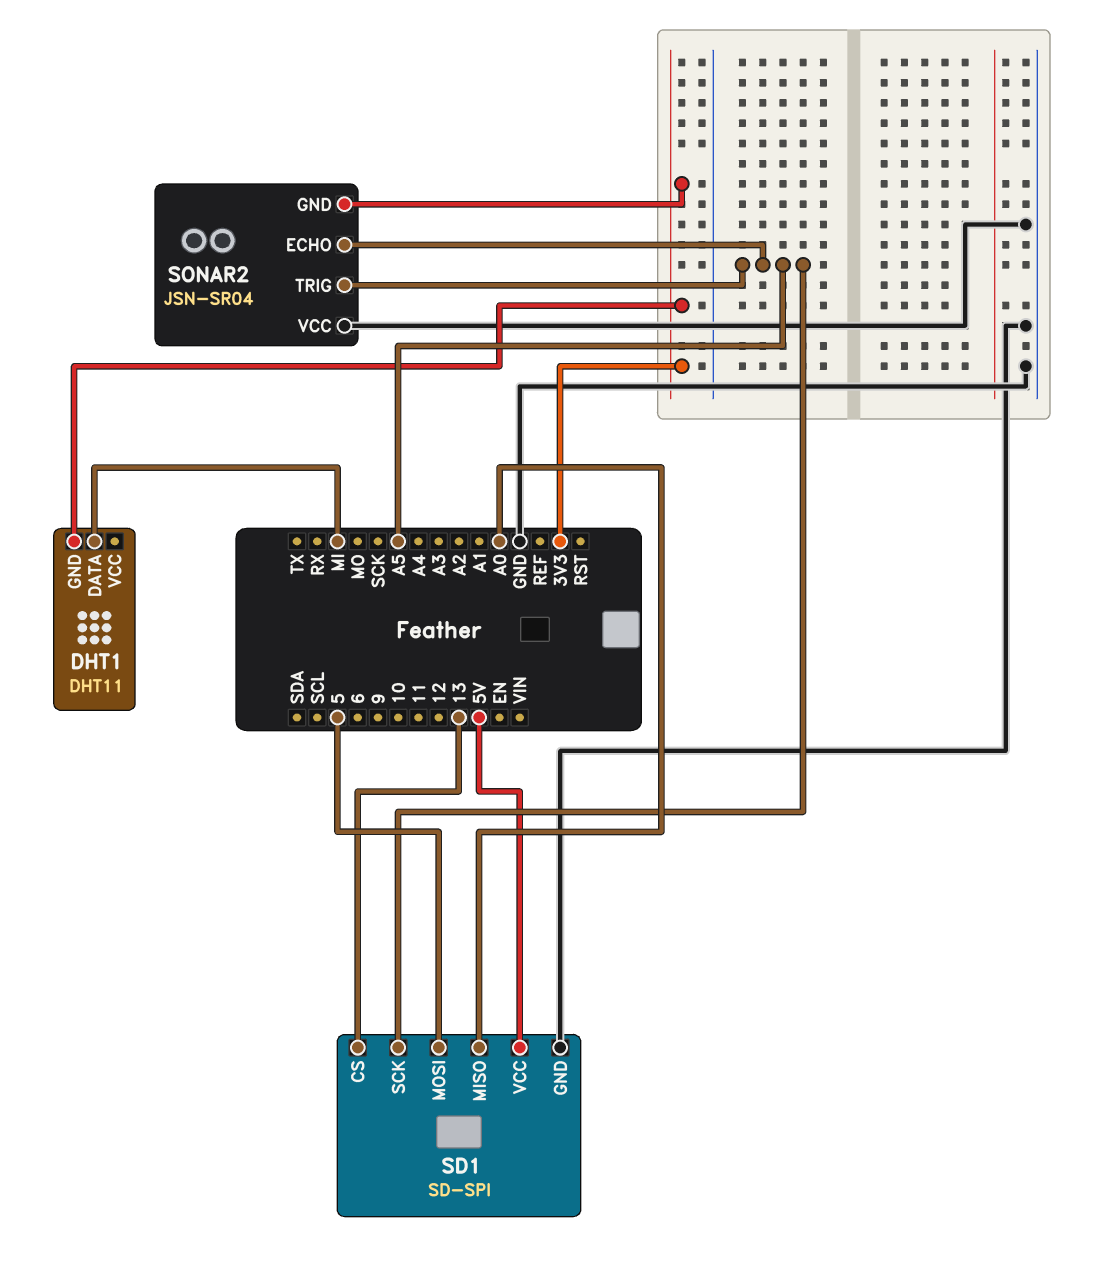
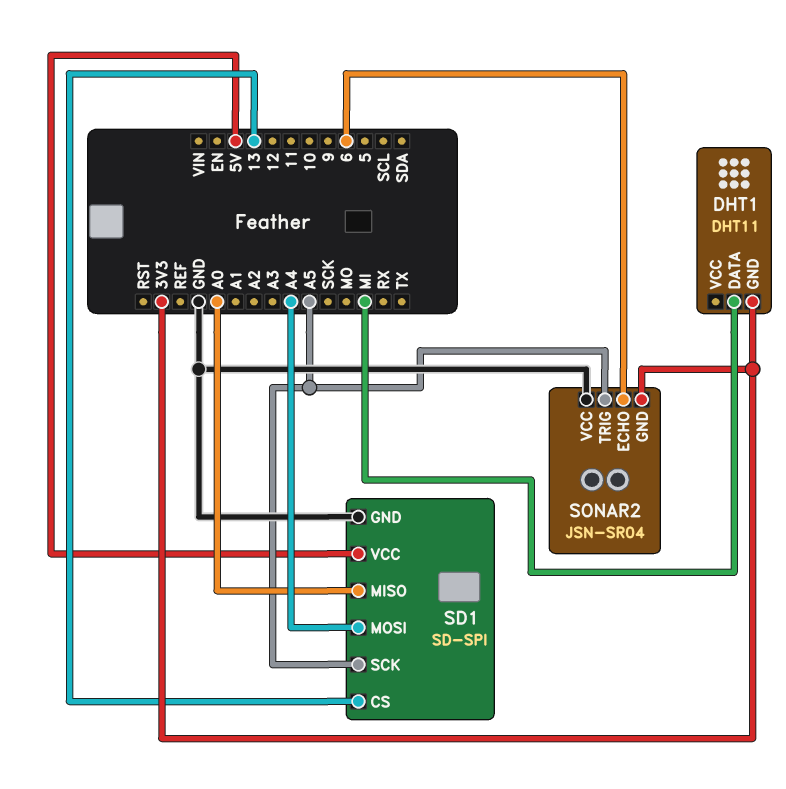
SD1 pin MOSI: 5 -> A4
SONAR2 pin ECHO: A5 -> 6

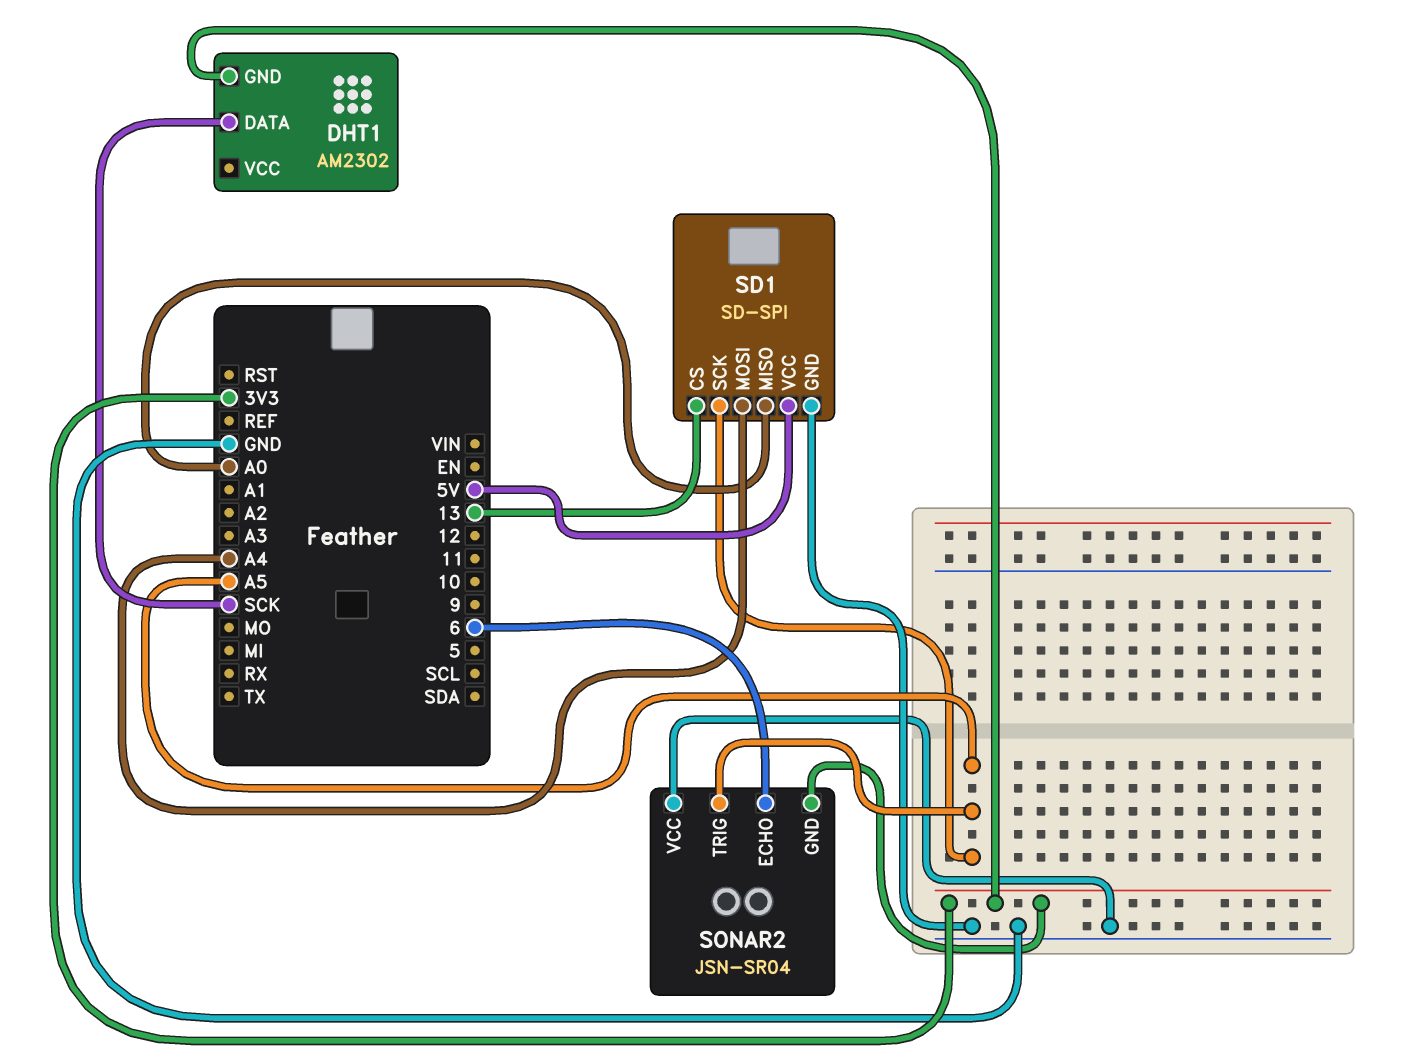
DHT1: DHT11 -> AM2302
DHT1 pin DATA: MI -> SCK

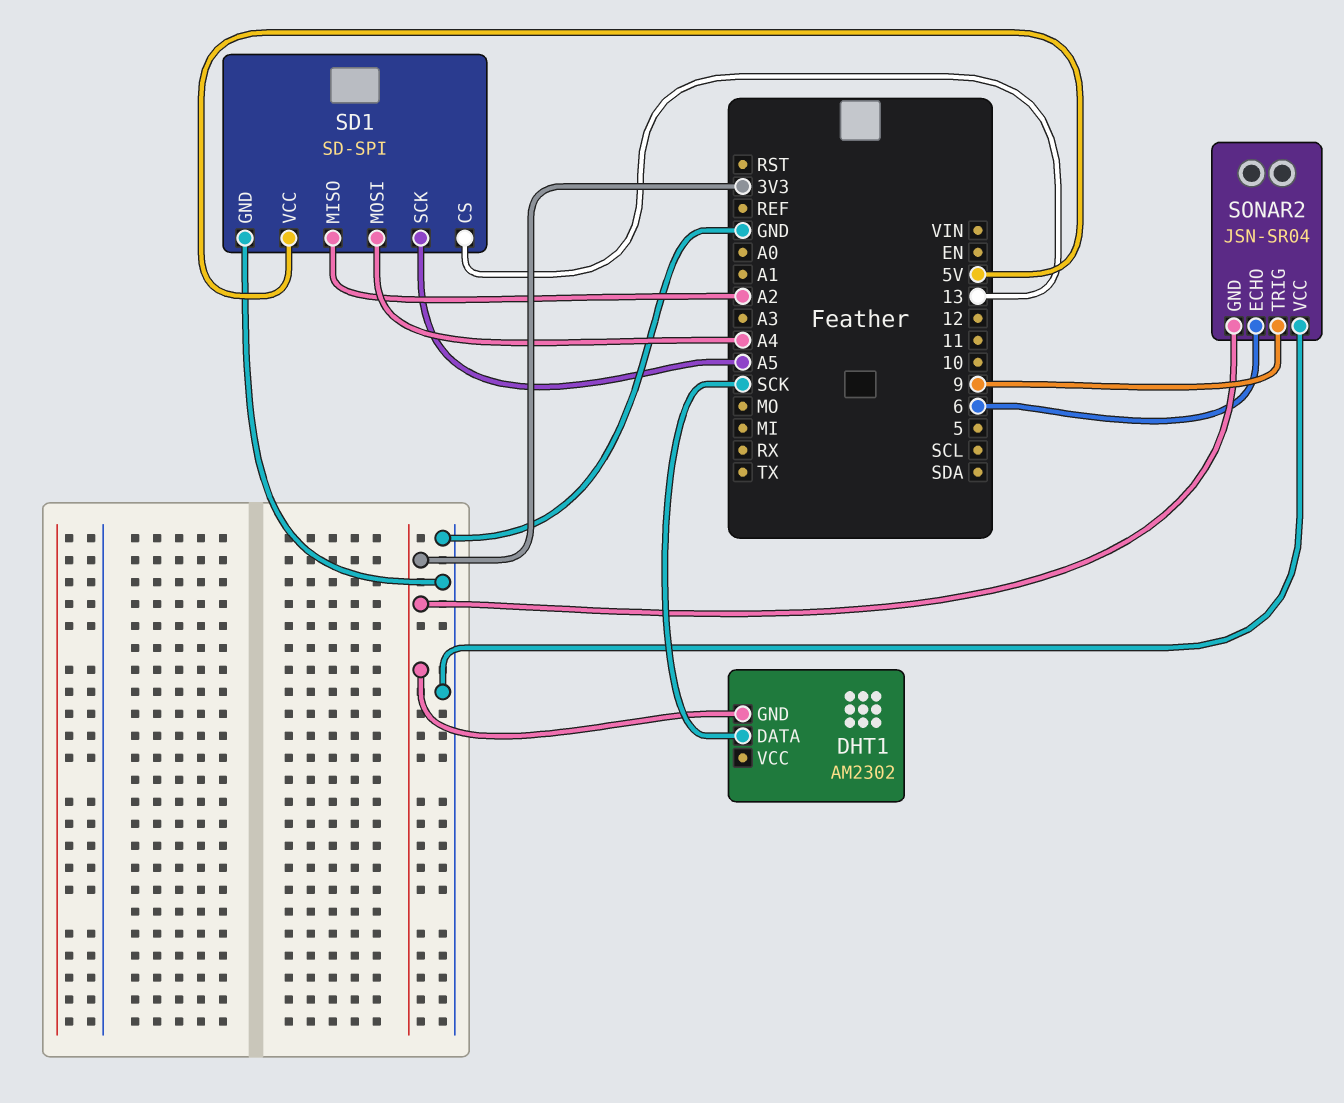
SD1 pin MISO: A0 -> A2
SONAR2 pin TRIG: A5 -> 9

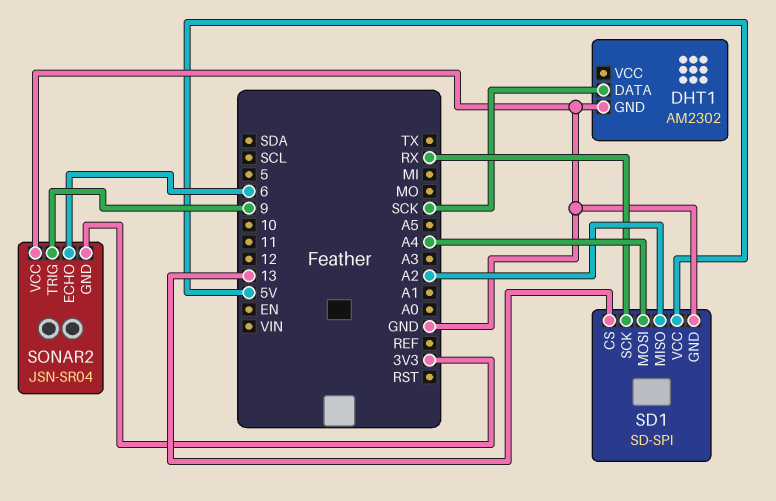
DHT1 pin GND: 3V3 -> GND
SD1 pin SCK: A5 -> RX

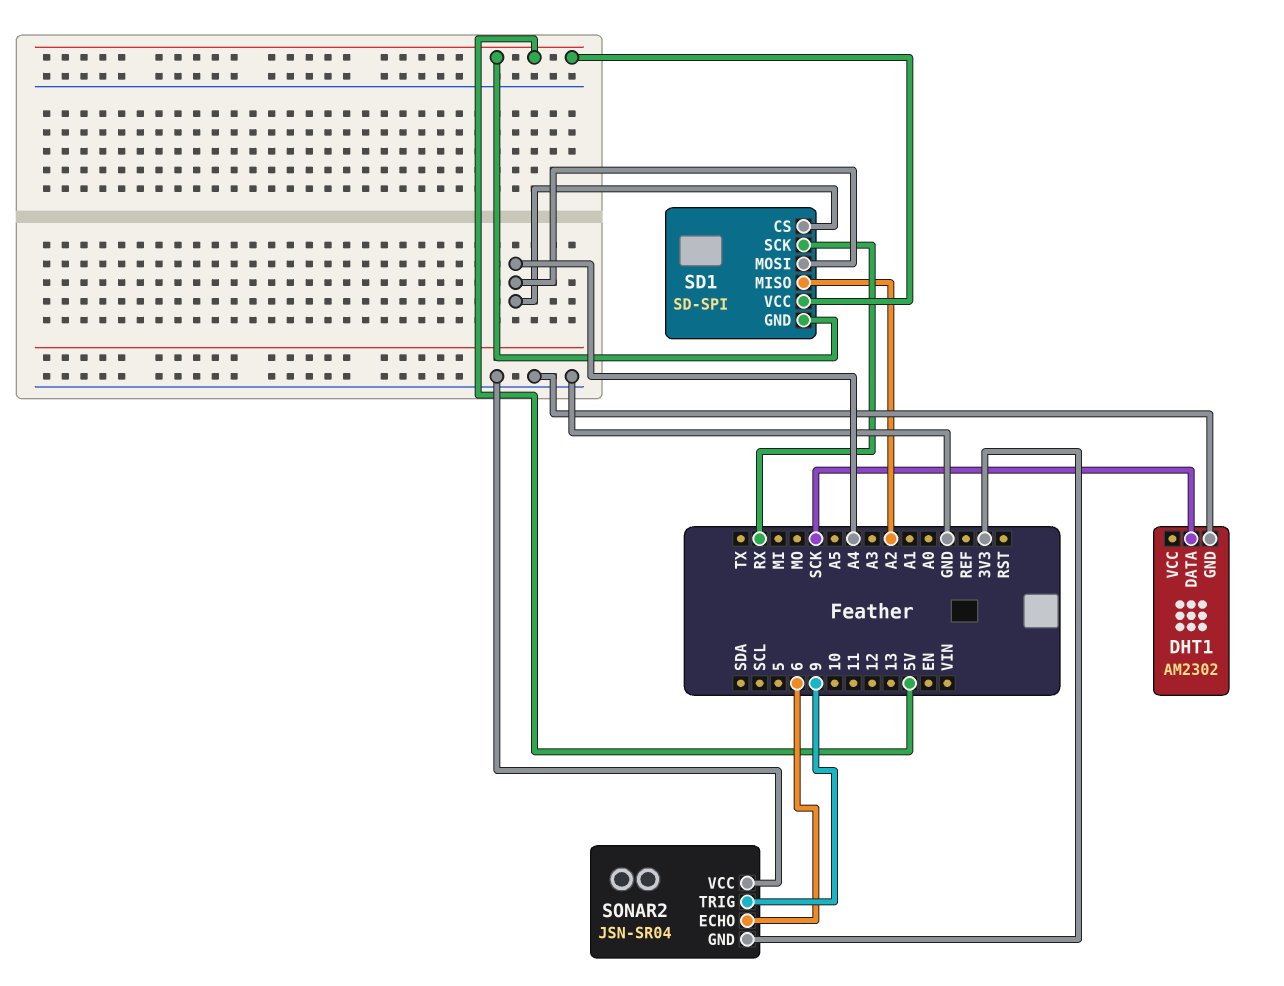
SD1 pin CS: 13 -> A4
SD1 pin GND: GND -> 5V

